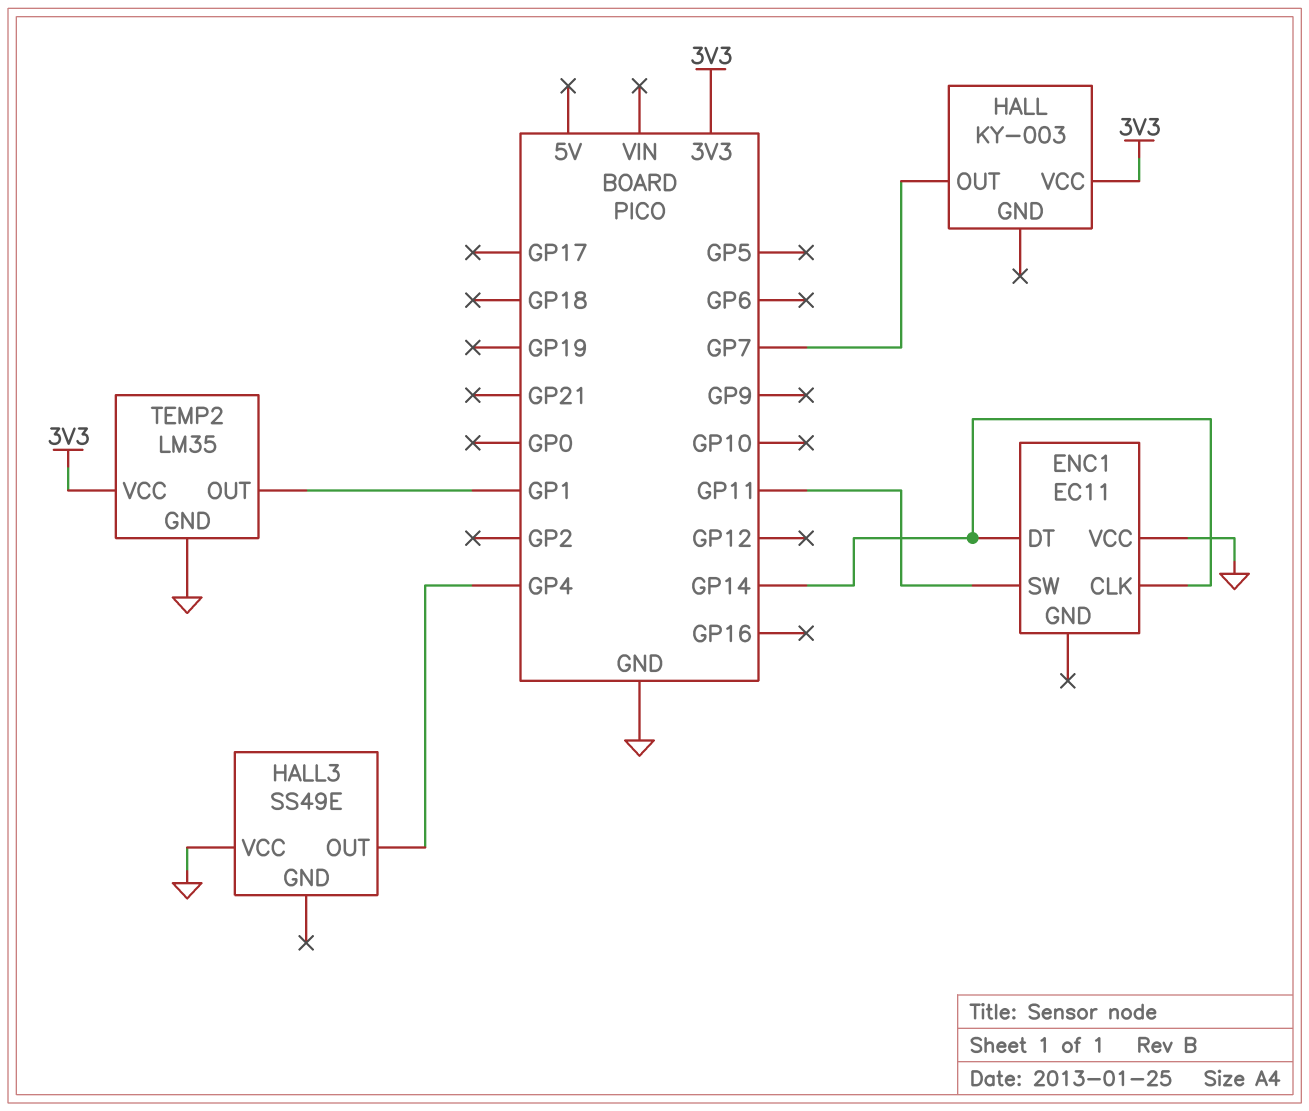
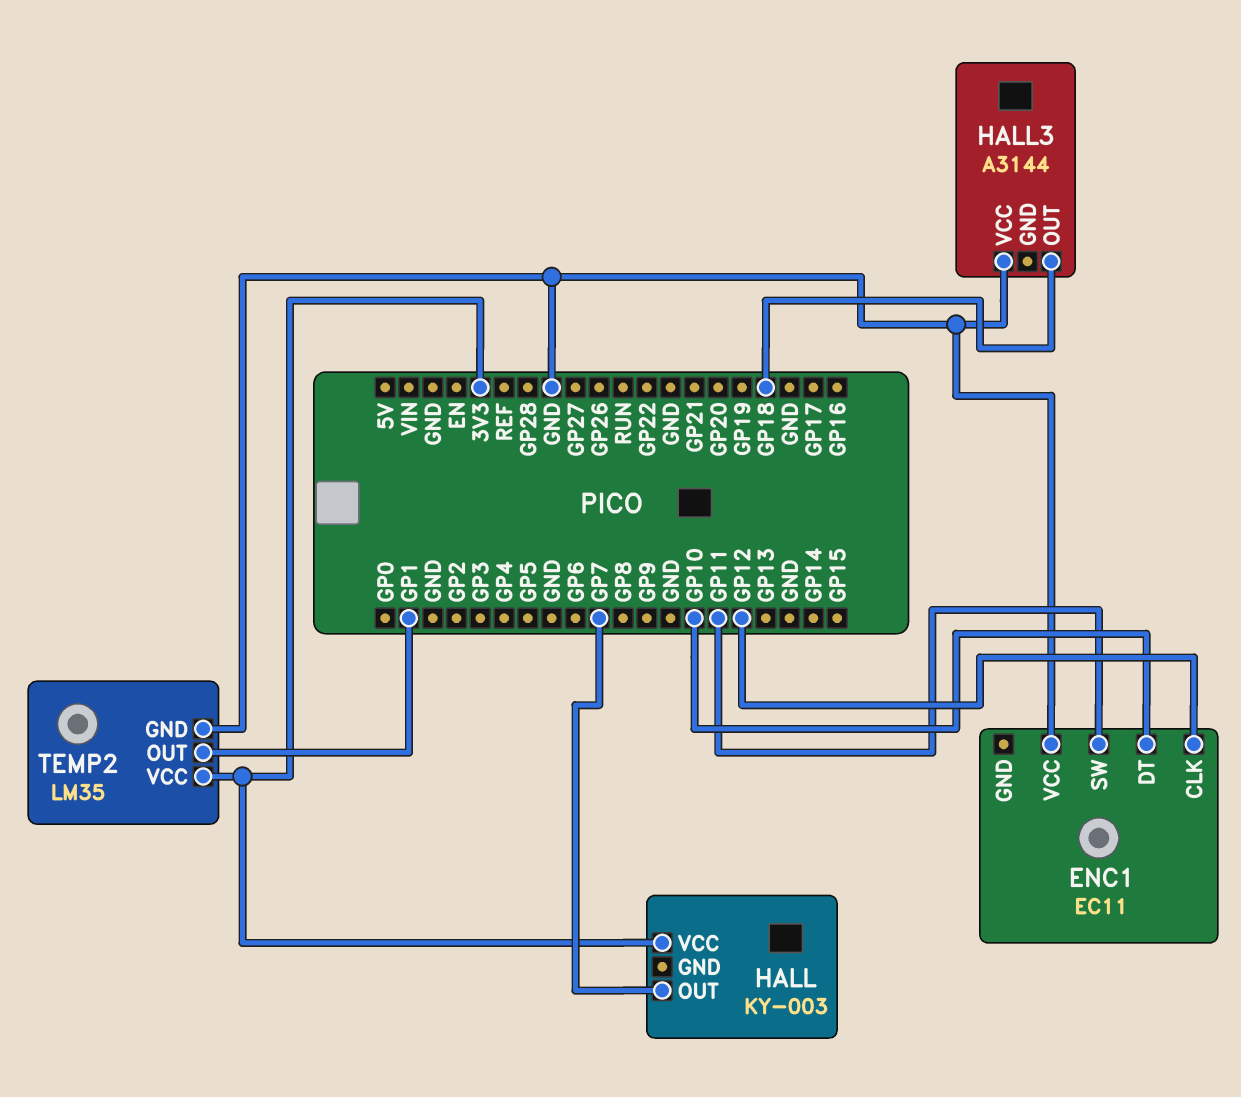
ENC1 pin CLK: GP14 -> GP12
ENC1 pin DT: GP14 -> GP10
HALL3: SS49E -> A3144
HALL3 pin OUT: GP4 -> GP18

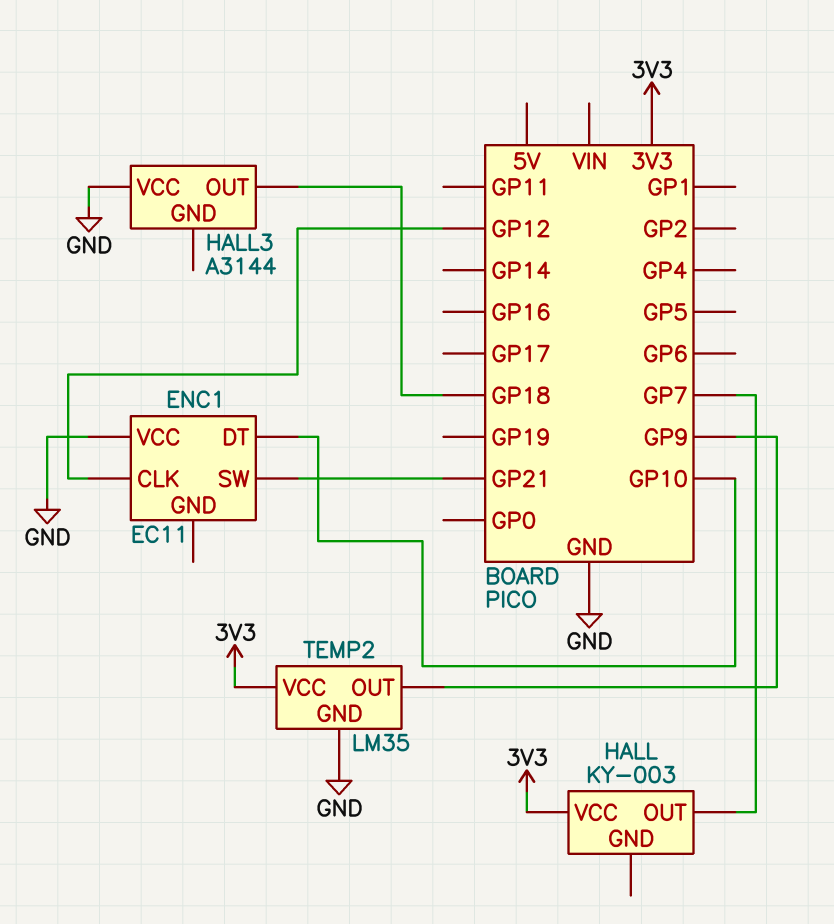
ENC1 pin SW: GP11 -> GP21
TEMP2 pin OUT: GP1 -> GP9

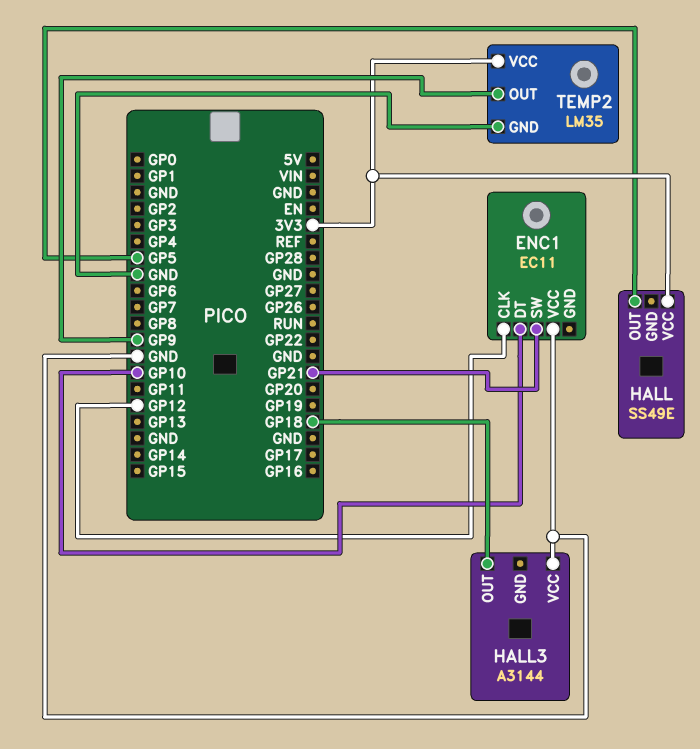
HALL: KY-003 -> SS49E
HALL pin OUT: GP7 -> GP5

